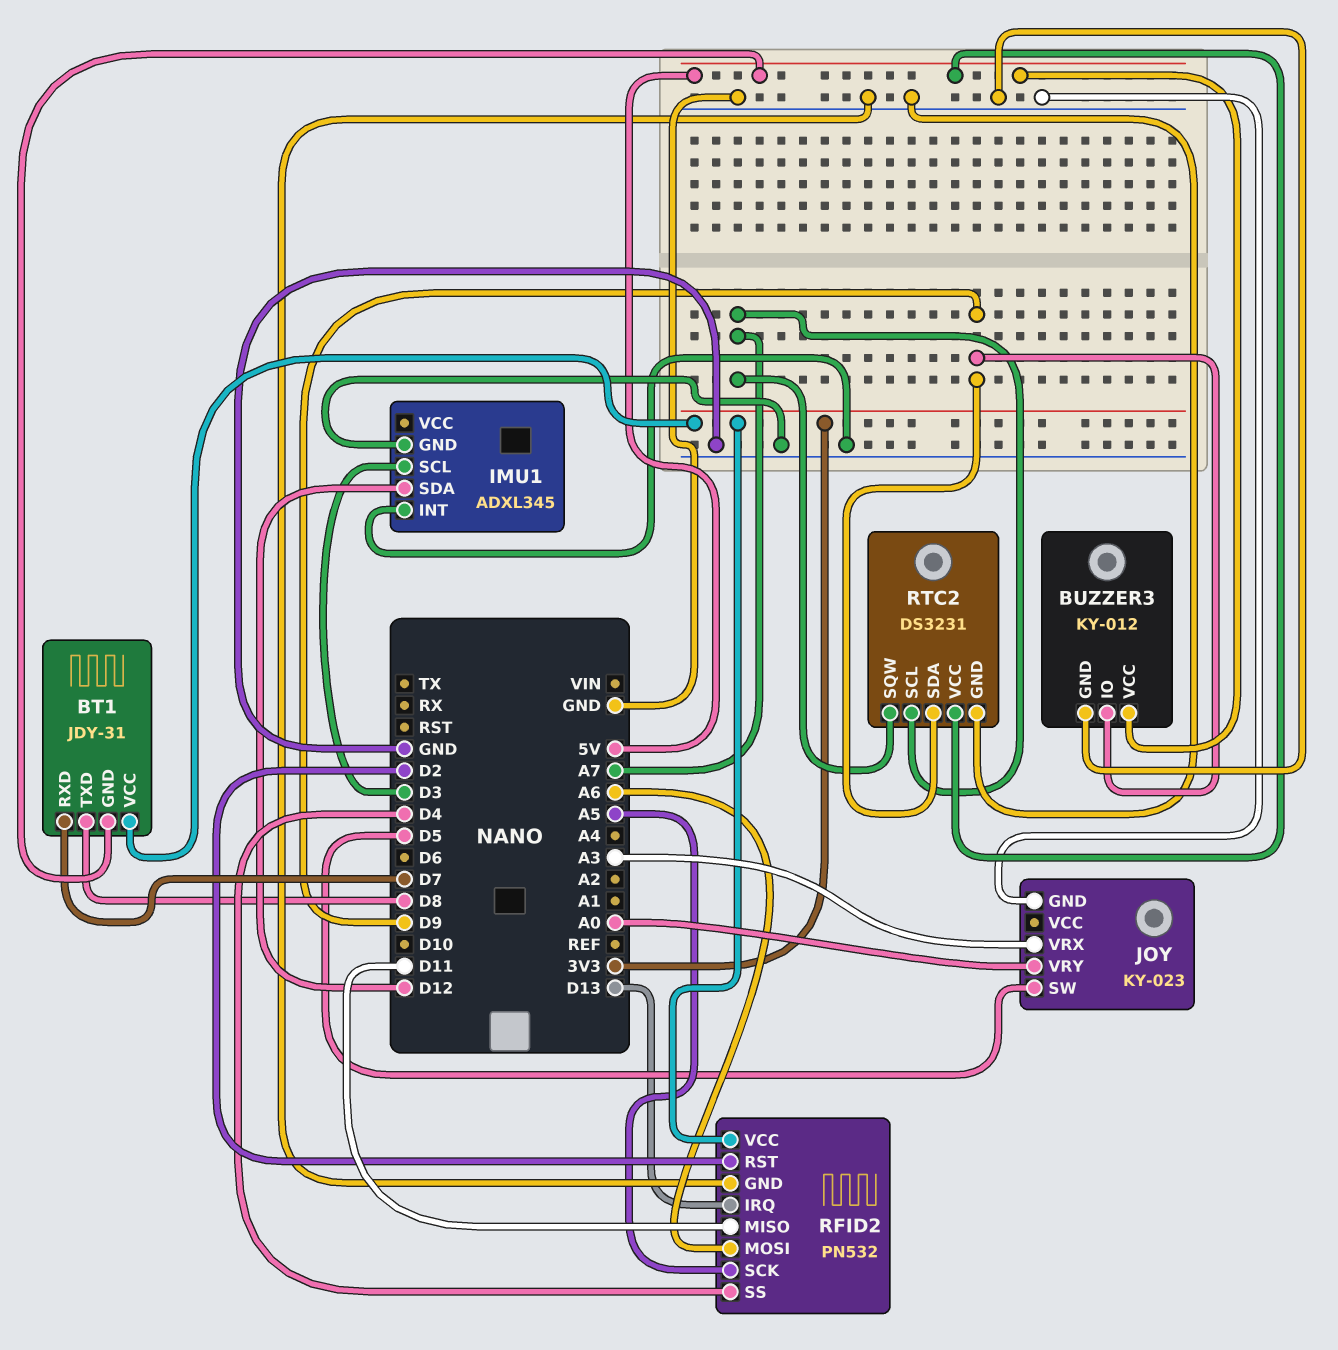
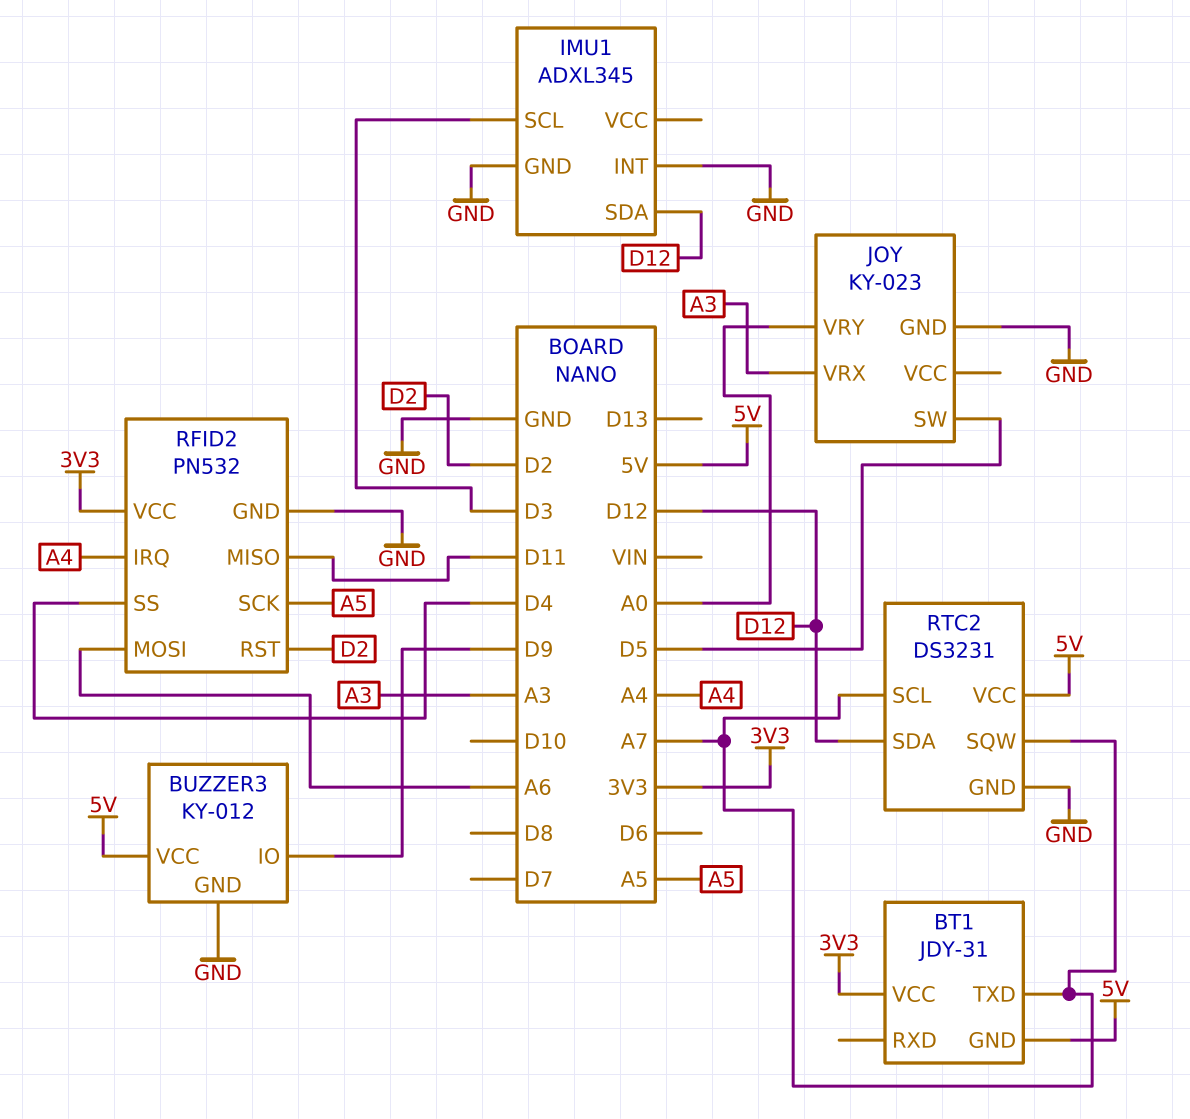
BT1 pin RXD: D7 -> none
BT1 pin TXD: D8 -> A7
RFID2 pin IRQ: D13 -> A4
RTC2 pin SDA: D9 -> D12

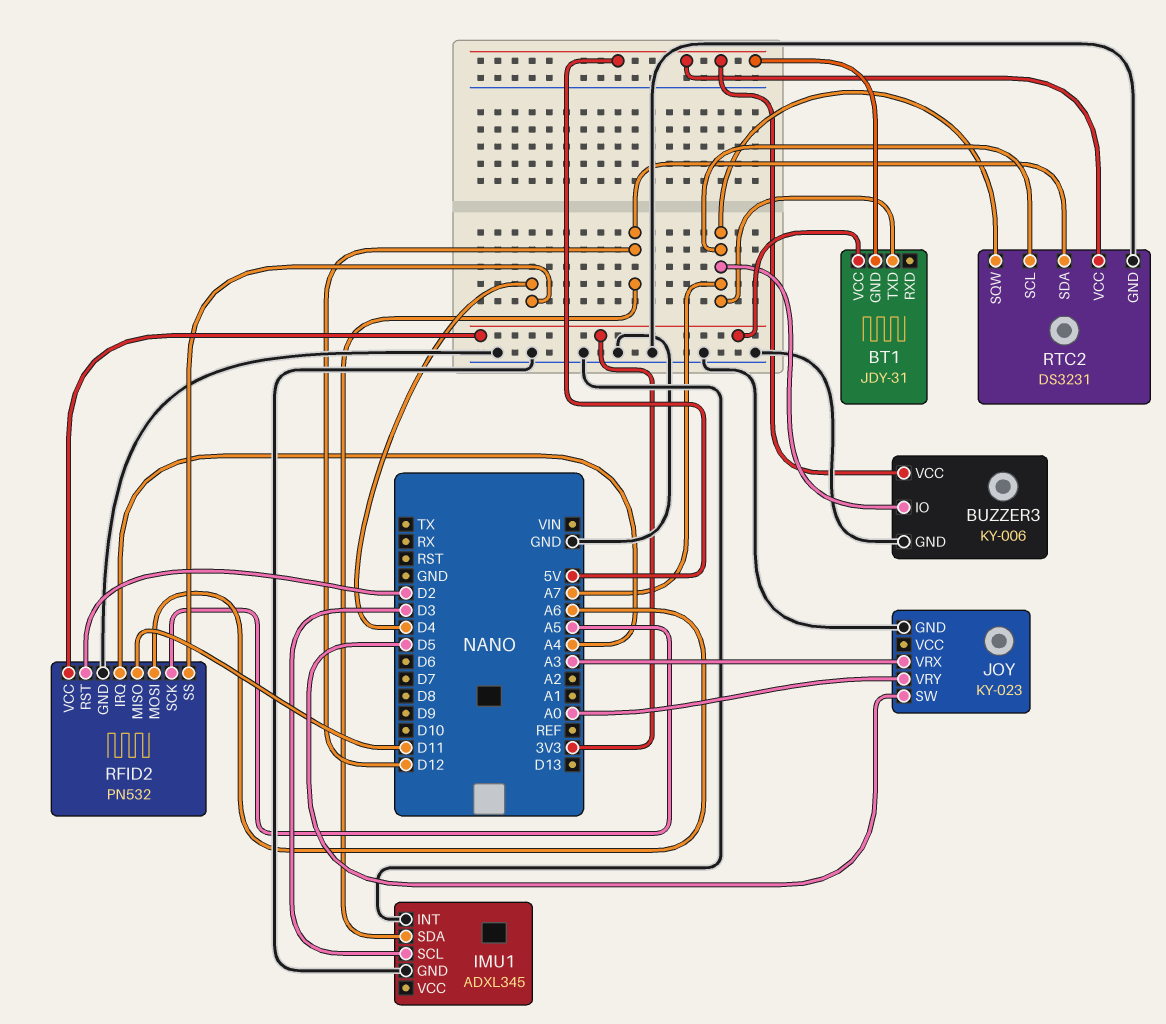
BUZZER3: KY-012 -> KY-006
BUZZER3 pin IO: D9 -> A7

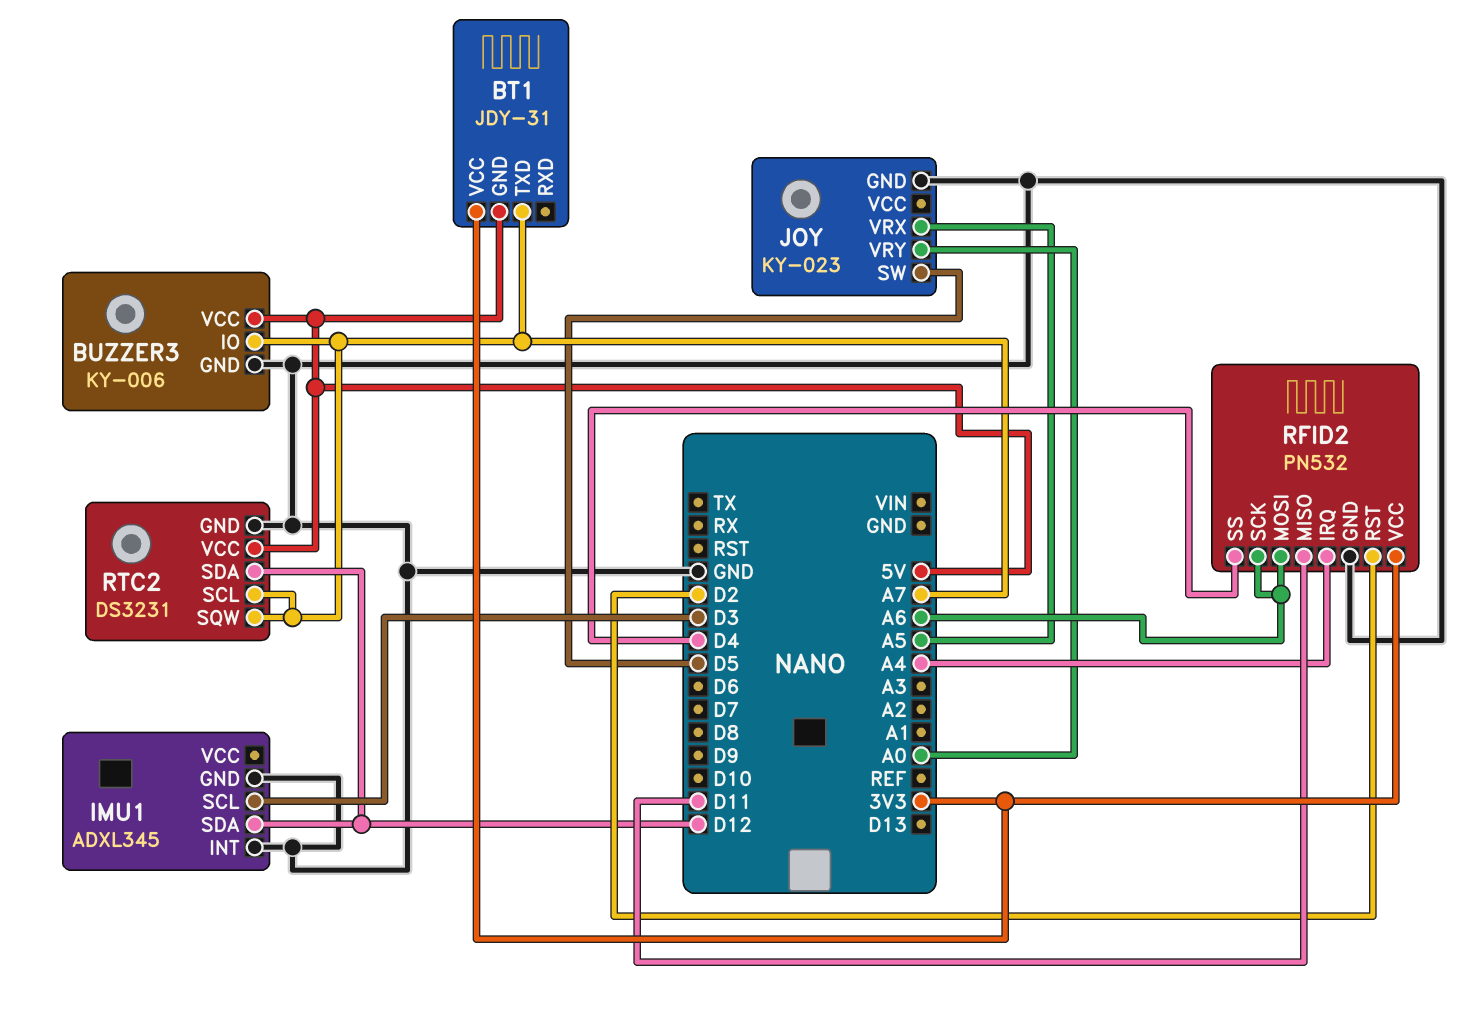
JOY pin VRX: A3 -> A5
RFID2 pin SCK: A5 -> A6

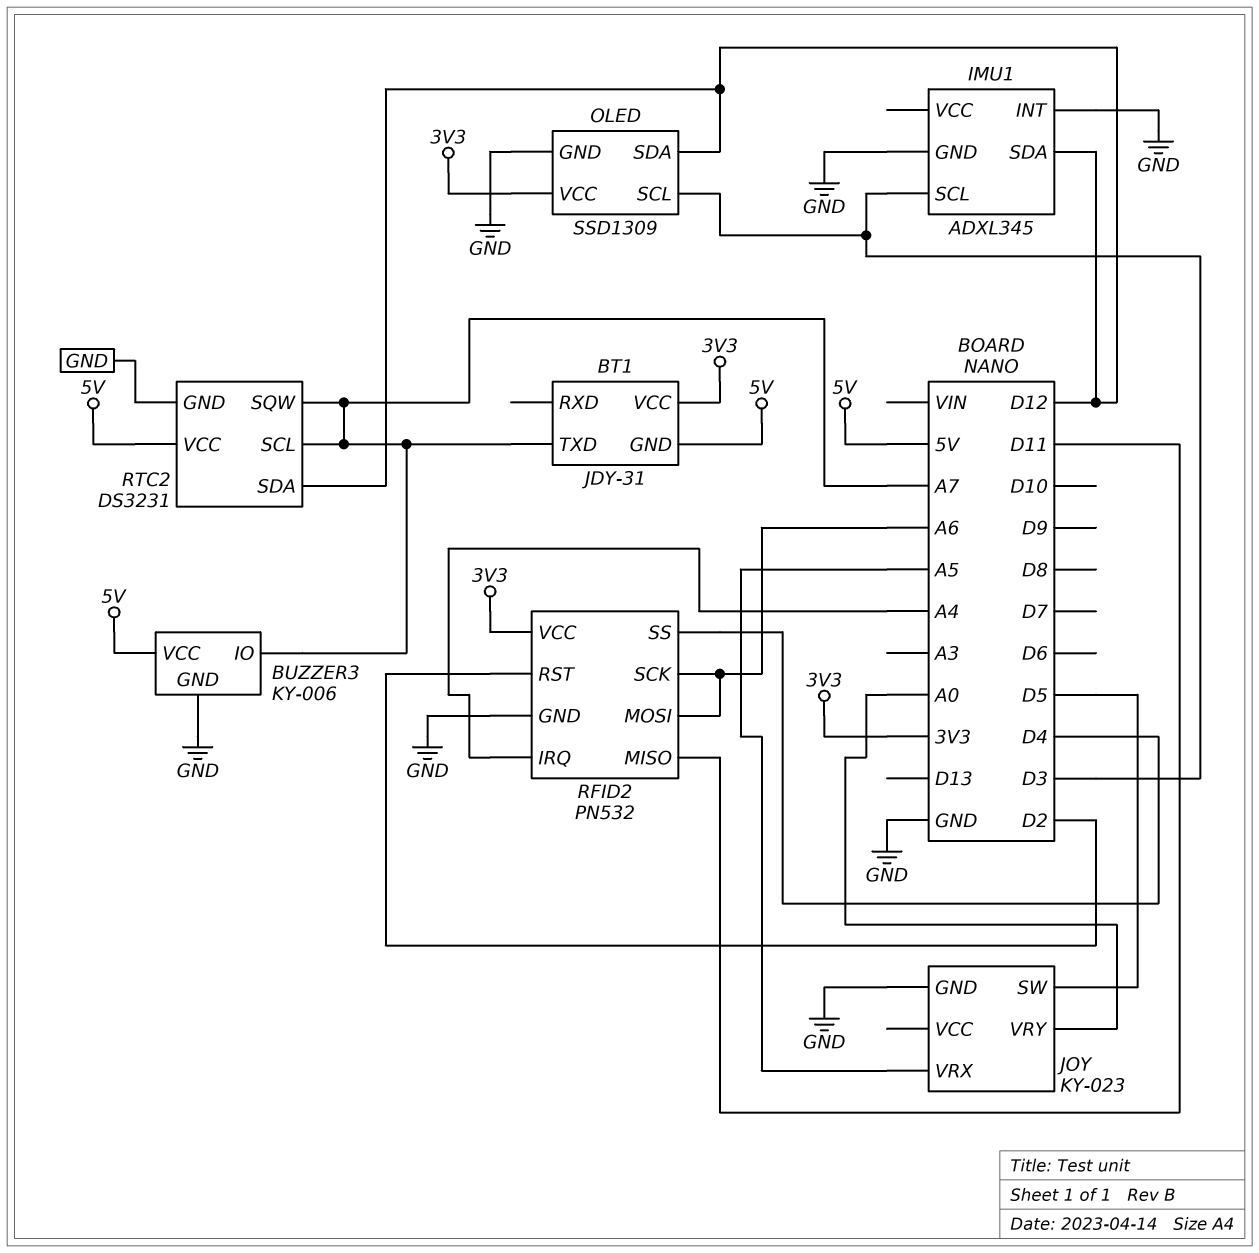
OLED: none -> SSD1309
OLED pin GND: none -> GND
OLED pin SCL: none -> D3
OLED pin SDA: none -> D12
OLED pin VCC: none -> 3V3

